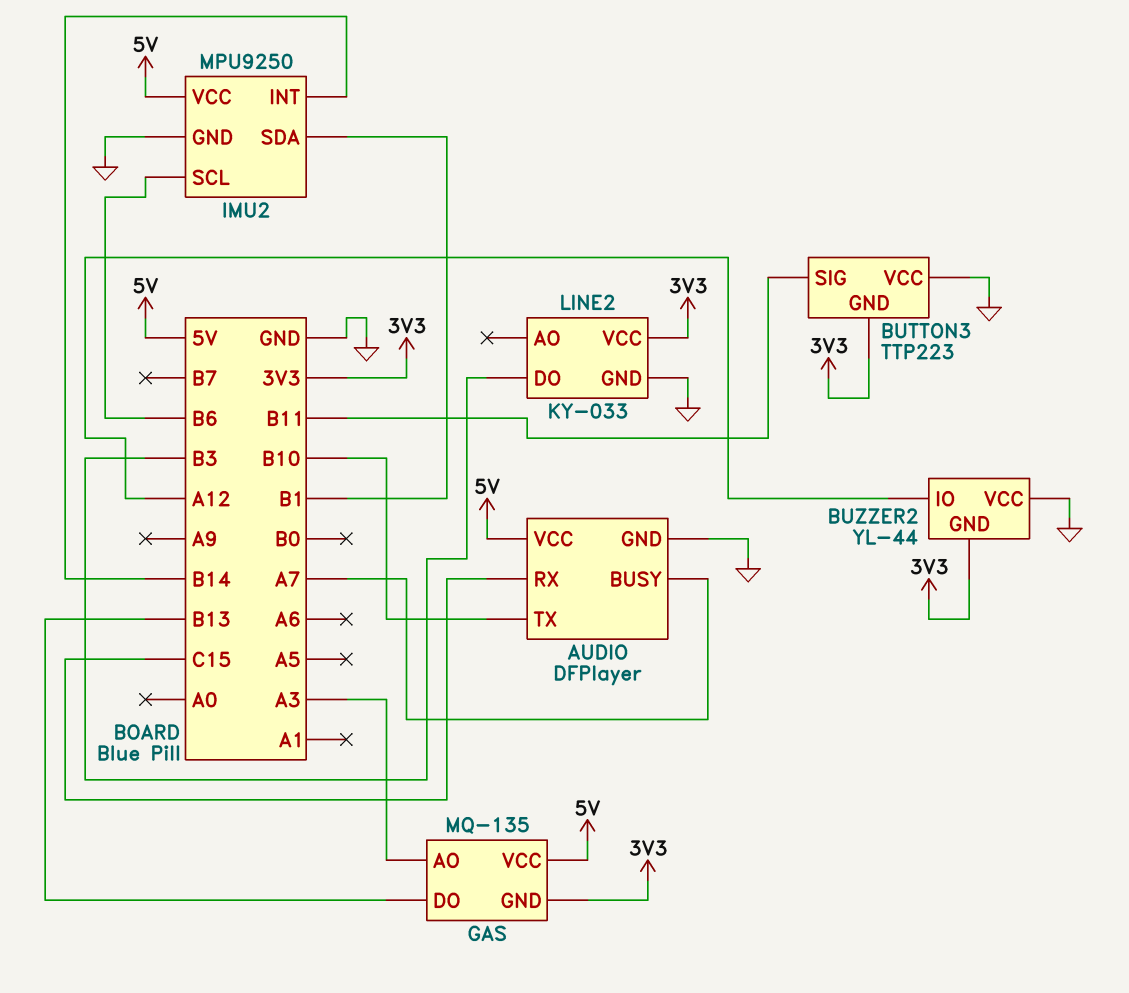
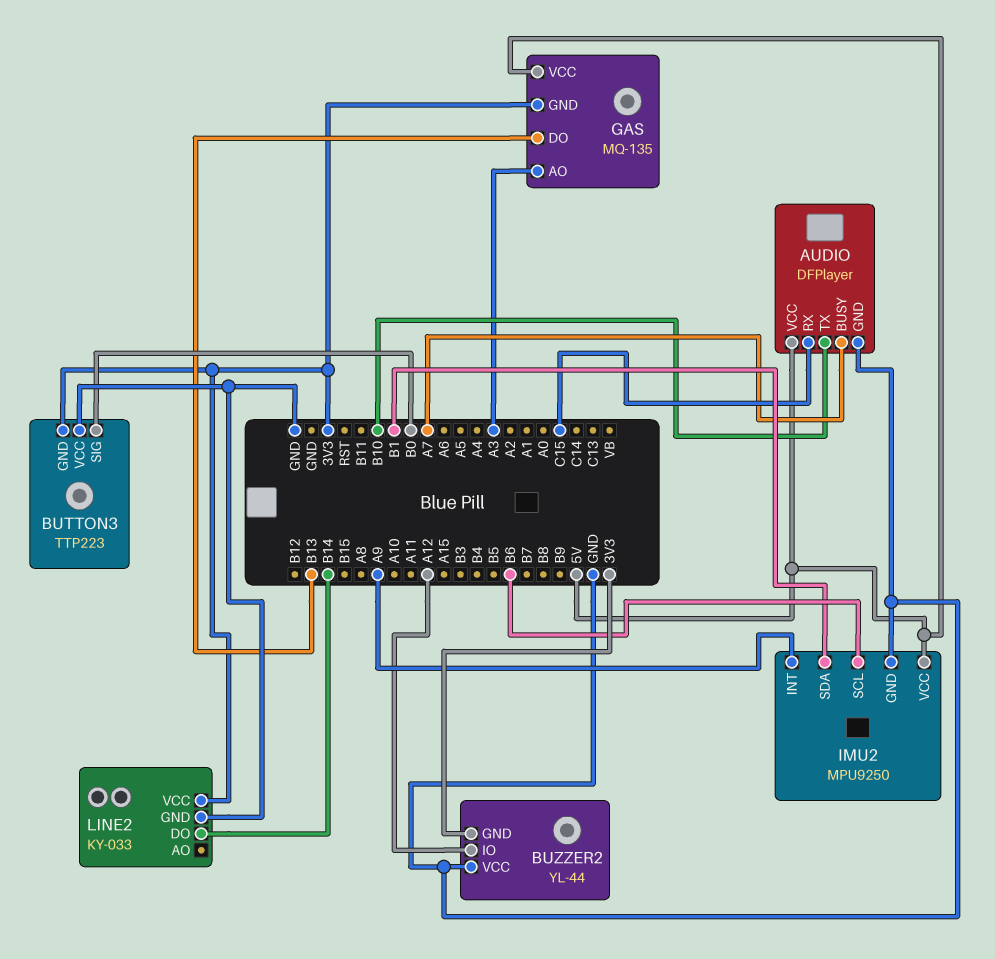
BUTTON3 pin SIG: B11 -> B0
IMU2 pin INT: B14 -> A9
LINE2 pin DO: B3 -> B14

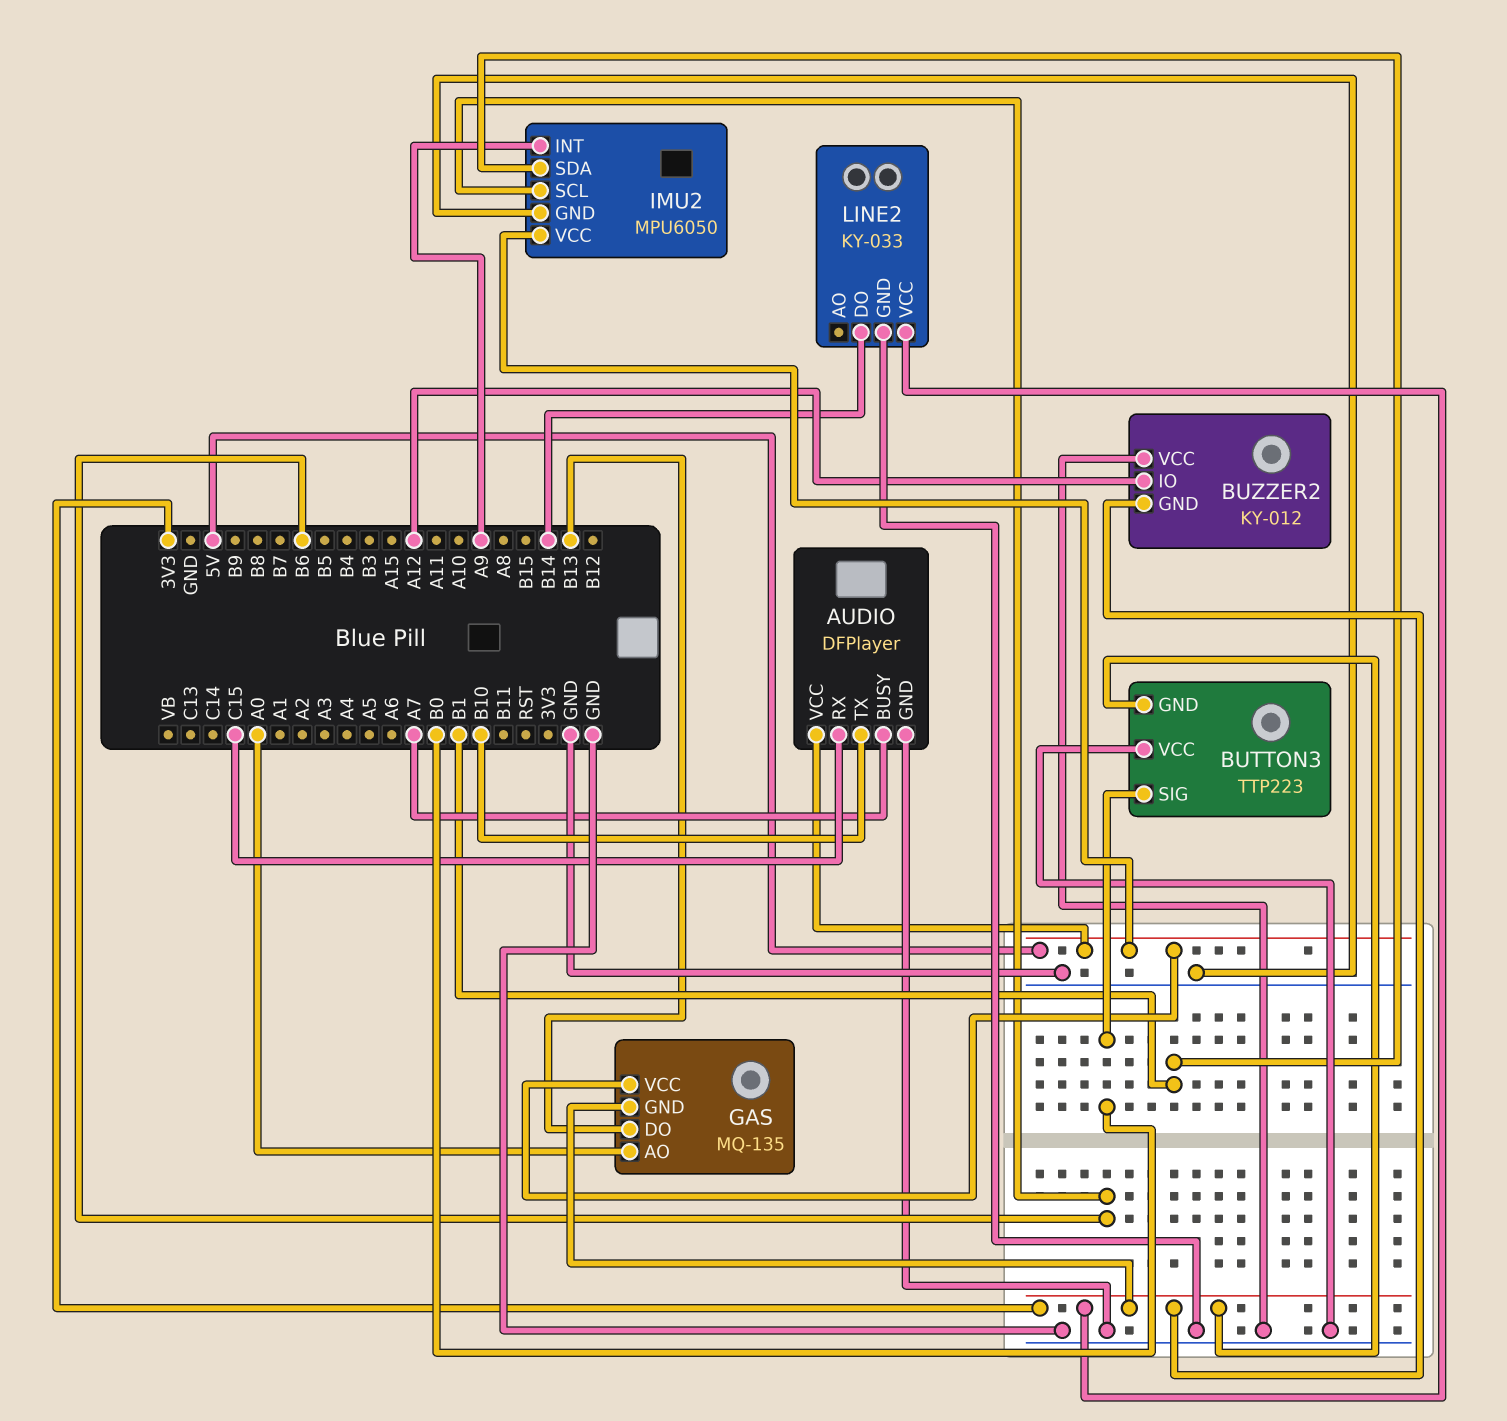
BUZZER2: YL-44 -> KY-012
GAS pin AO: A3 -> A0
IMU2: MPU9250 -> MPU6050

